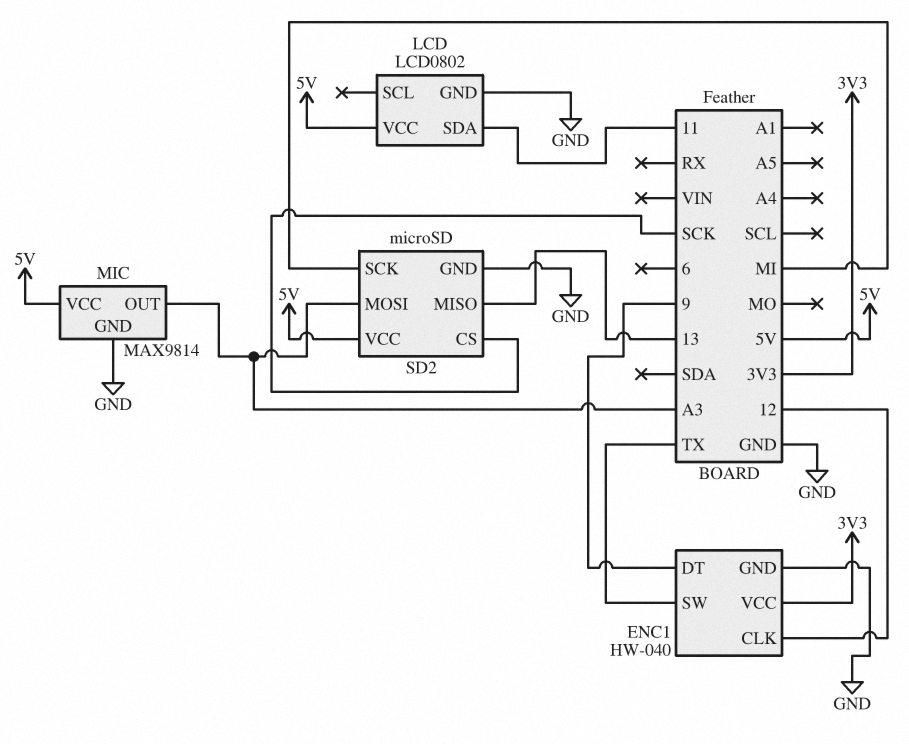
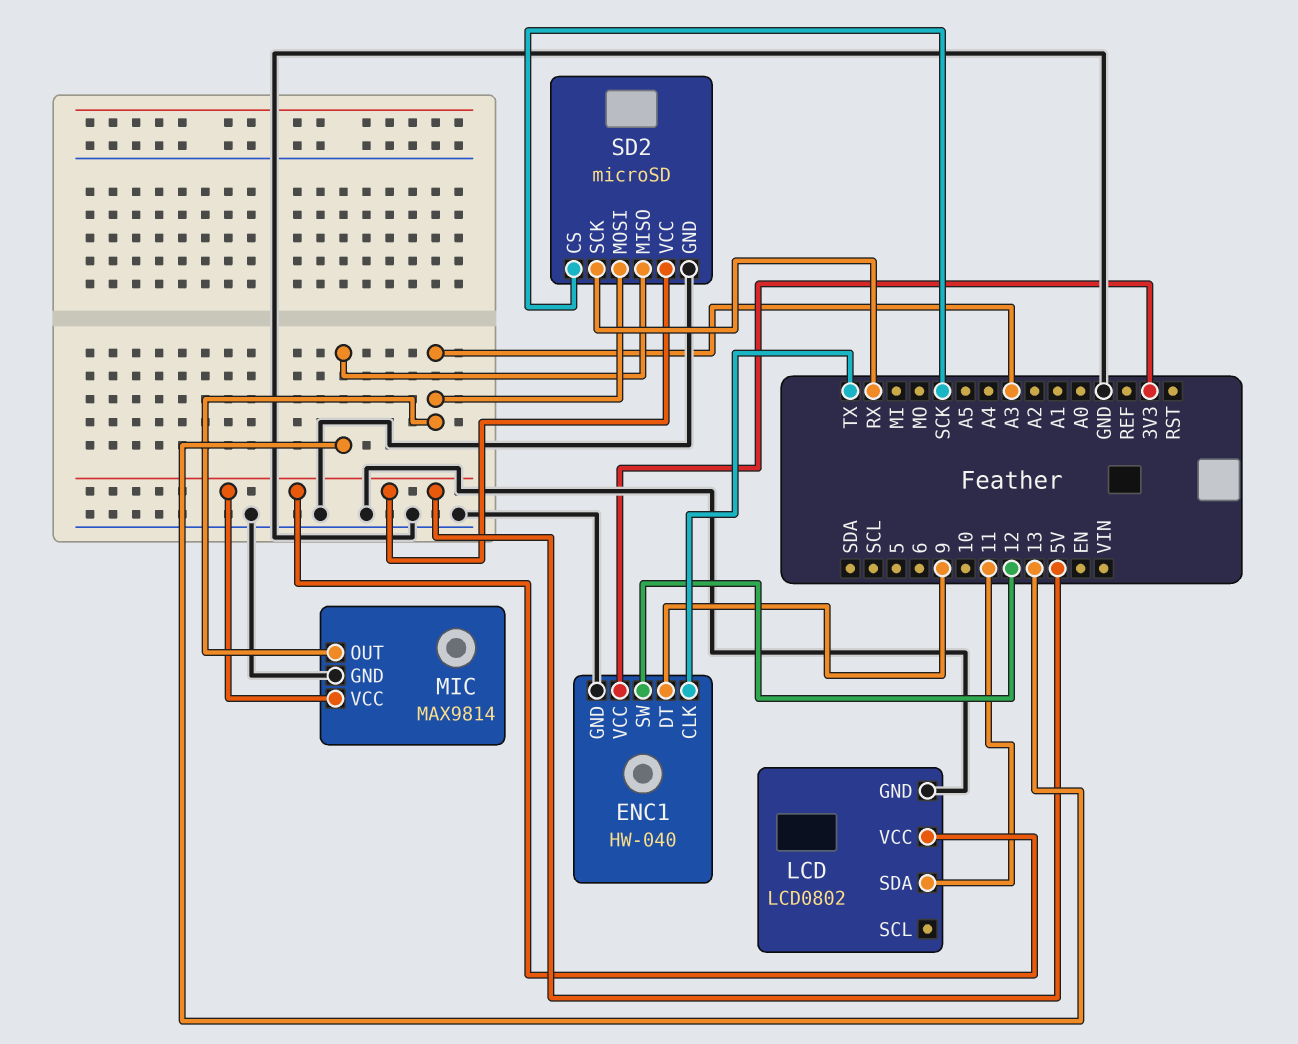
ENC1 pin CLK: 12 -> TX
ENC1 pin SW: TX -> 12
SD2 pin SCK: MI -> RX

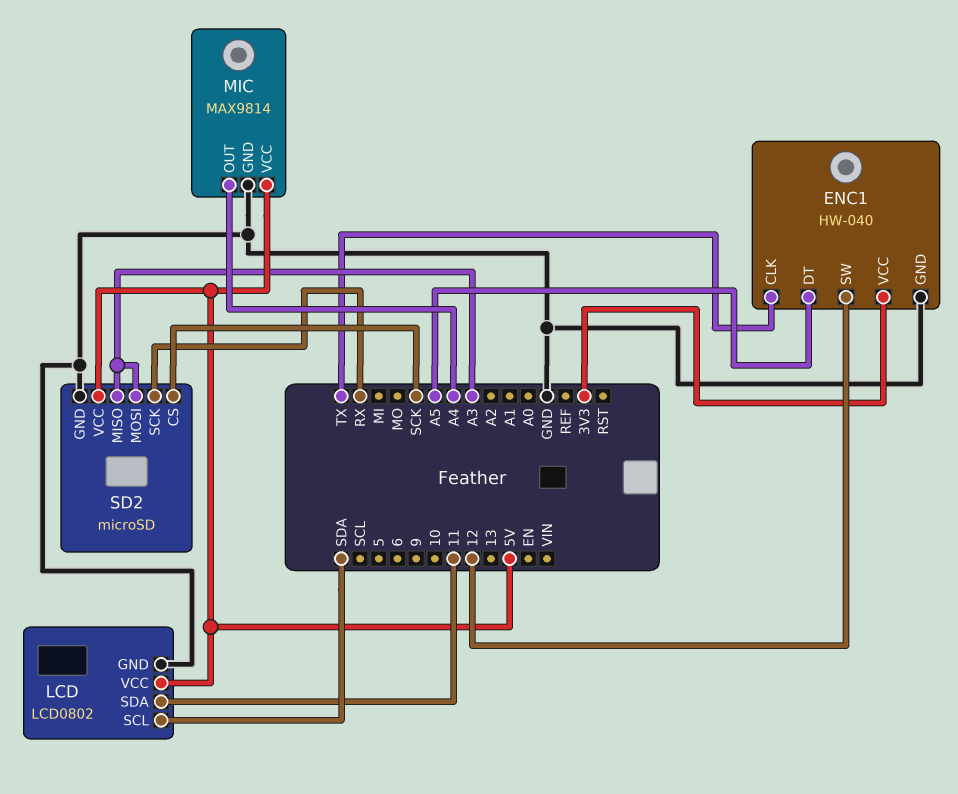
ENC1 pin DT: 9 -> A5
LCD pin SCL: none -> SDA
MIC pin OUT: A3 -> A4
SD2 pin MISO: 13 -> A3

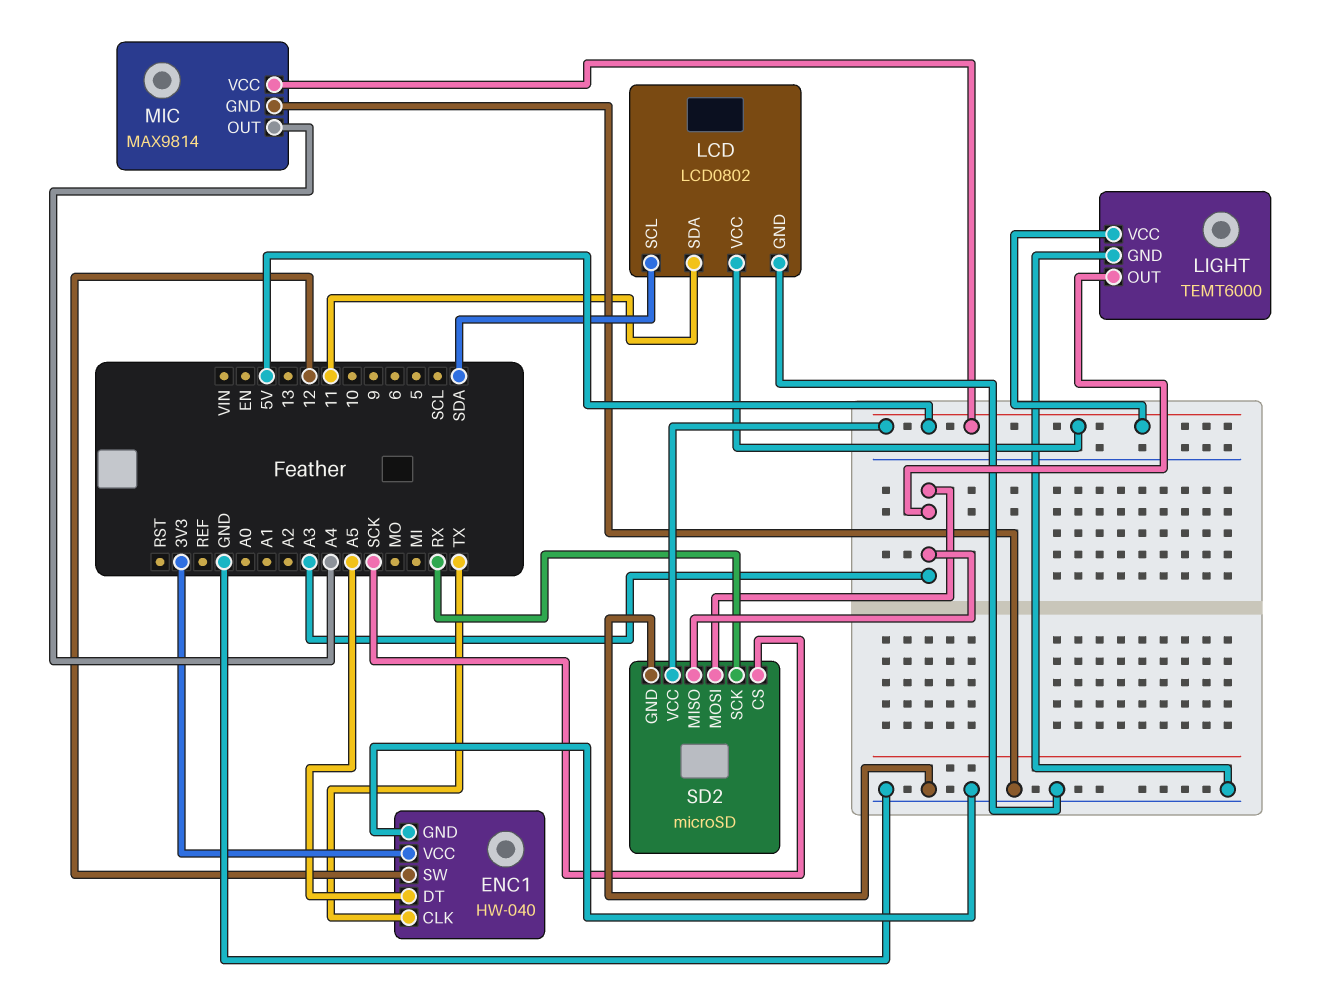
LIGHT: none -> TEMT6000
LIGHT pin GND: none -> GND
LIGHT pin OUT: none -> A3
LIGHT pin VCC: none -> 5V

